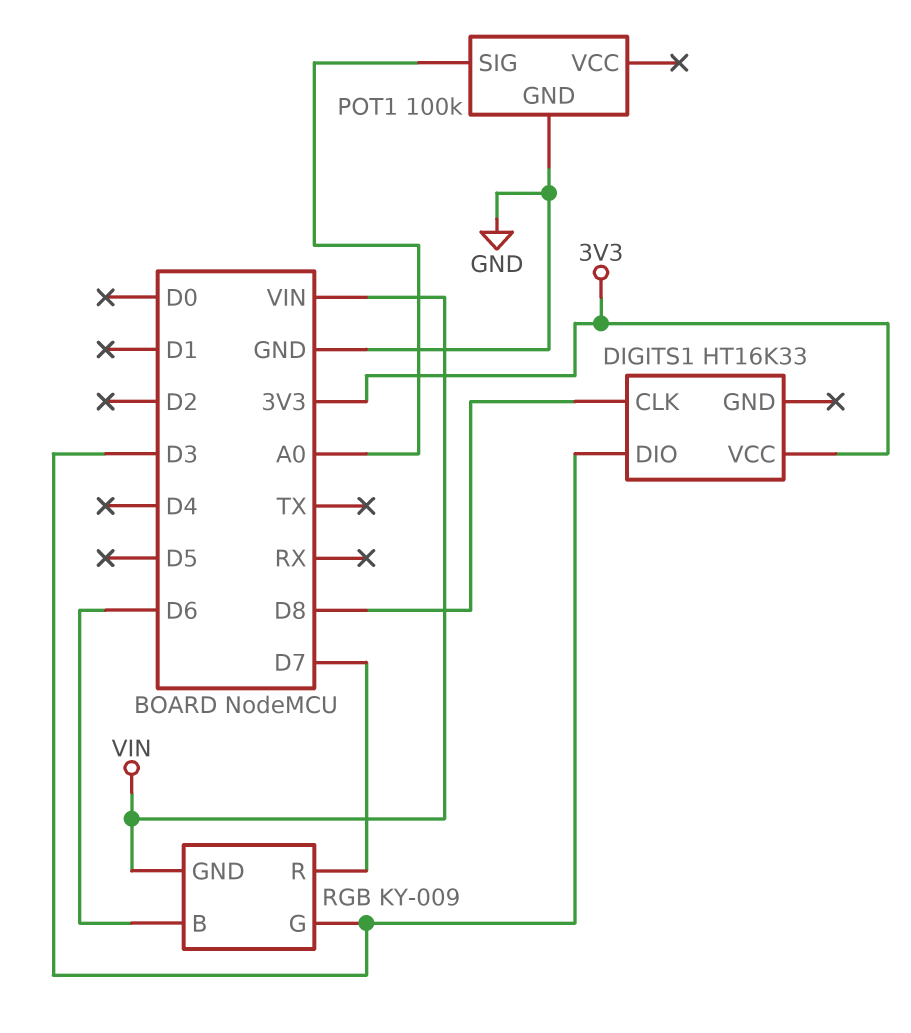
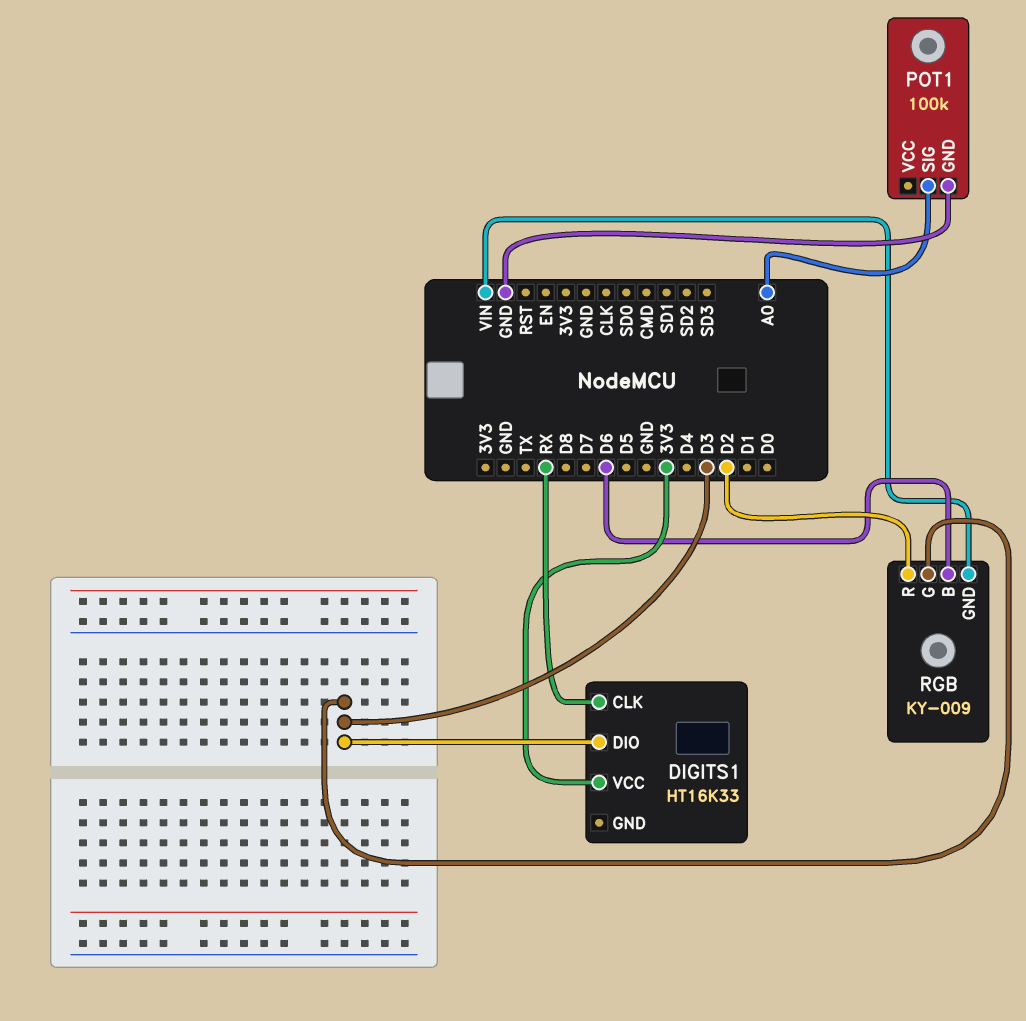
DIGITS1 pin CLK: D8 -> RX
RGB pin R: D7 -> D2

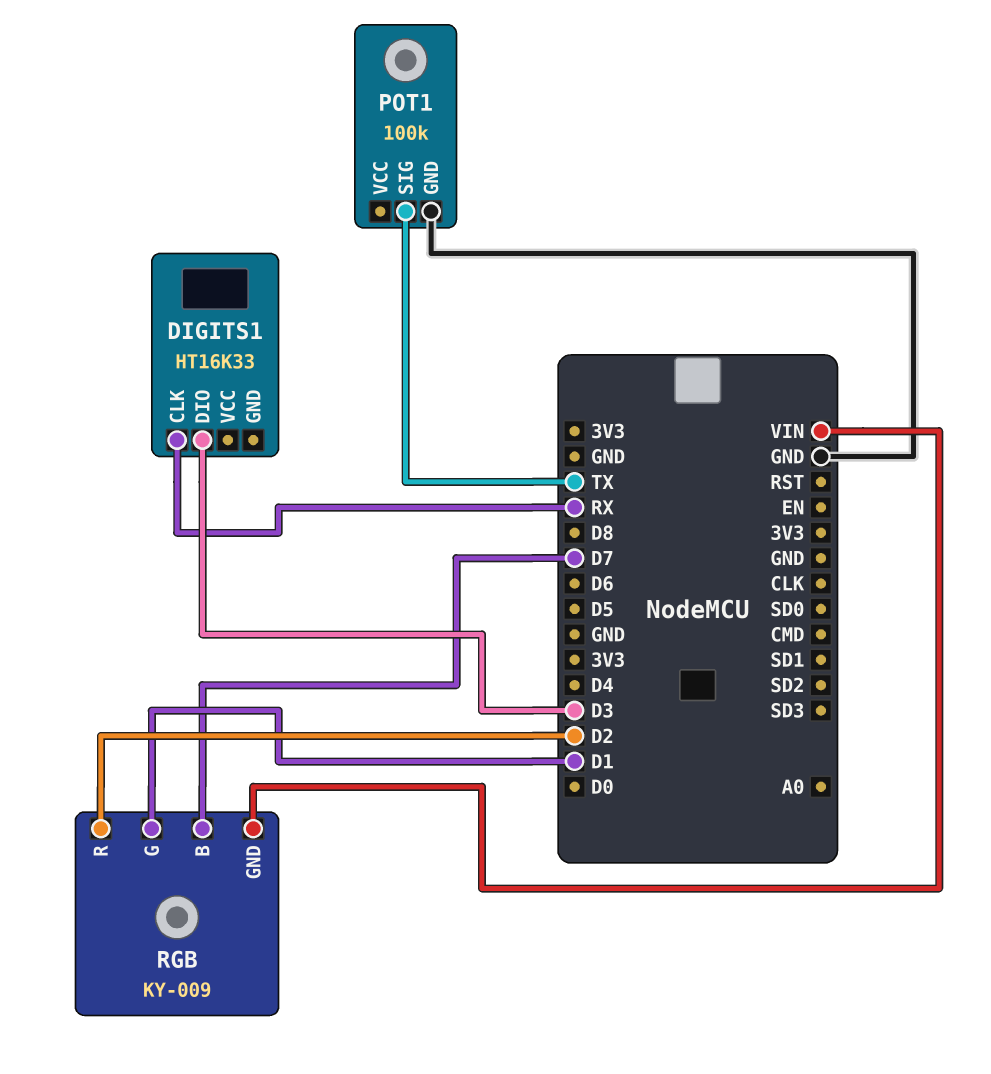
DIGITS1 pin VCC: 3V3 -> none
POT1 pin SIG: A0 -> TX
RGB pin B: D6 -> D7
RGB pin G: D3 -> D1

